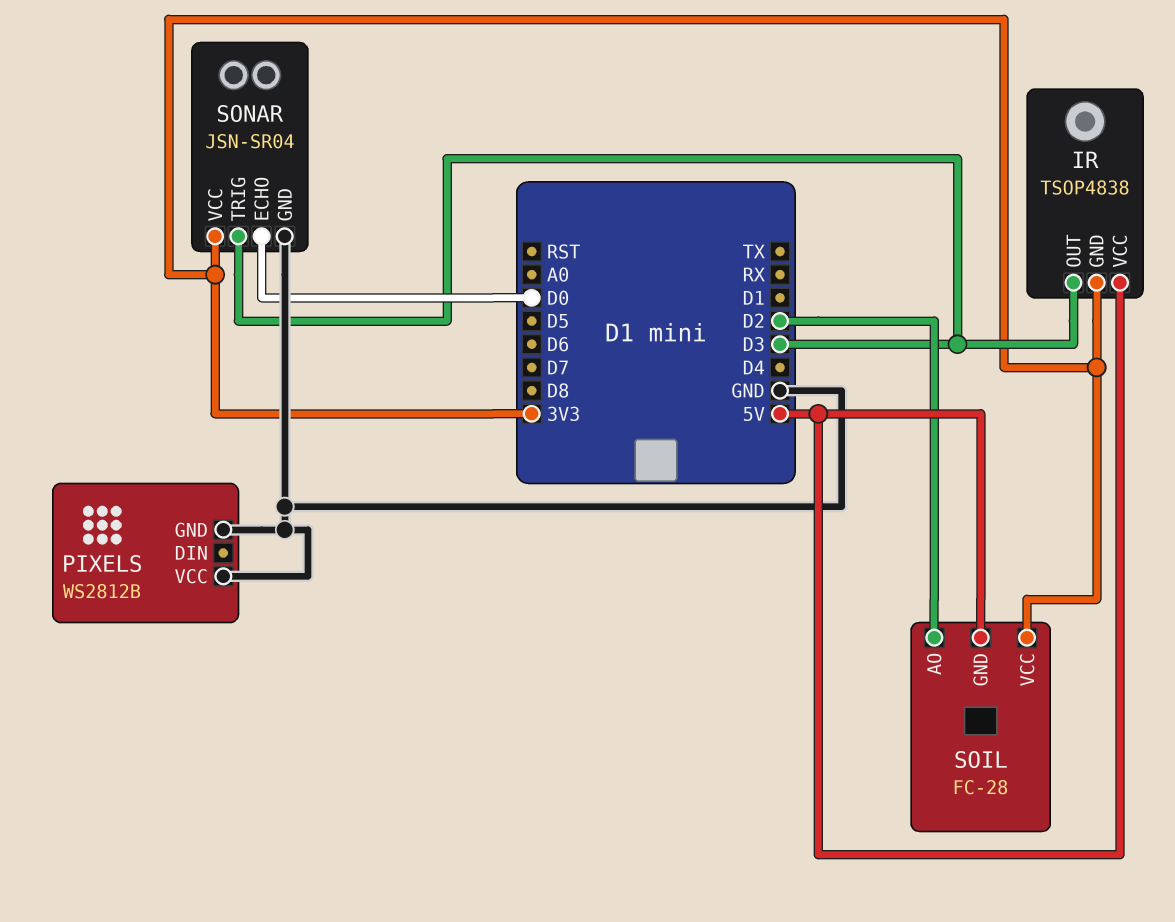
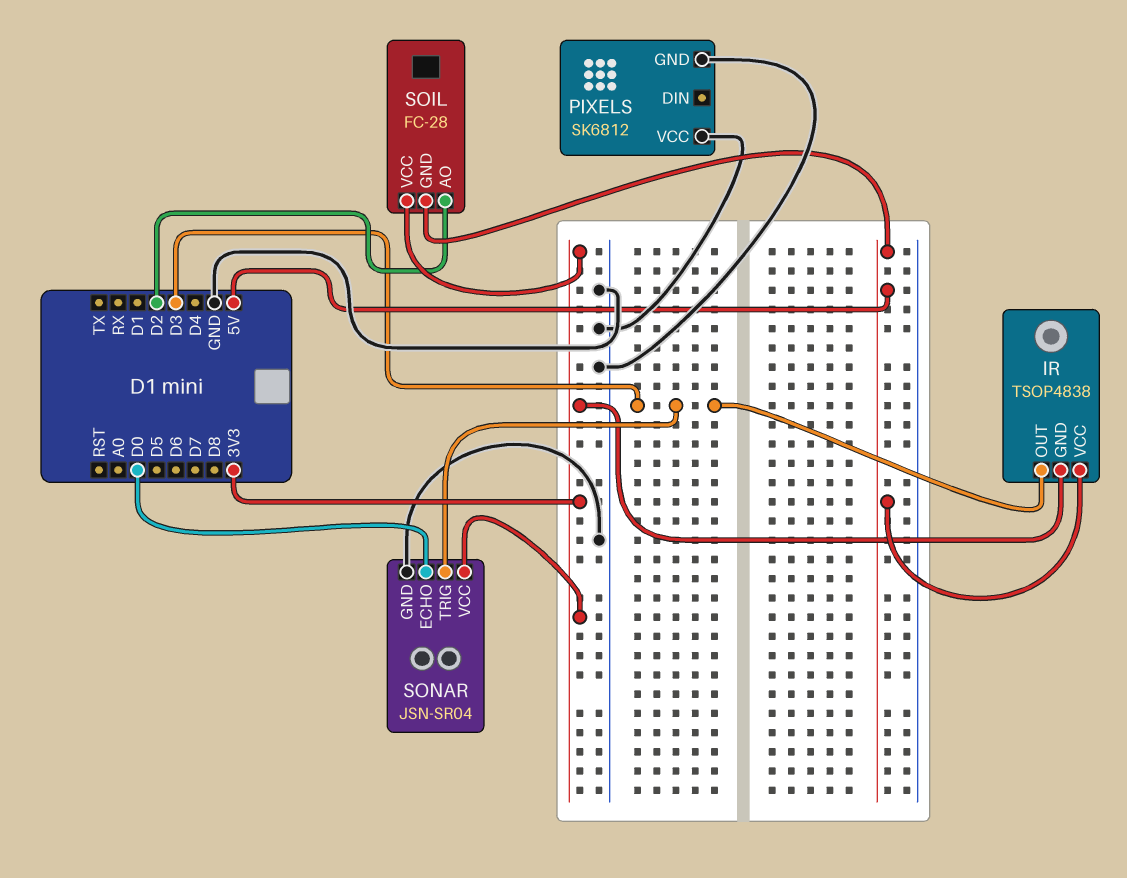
PIXELS: WS2812B -> SK6812

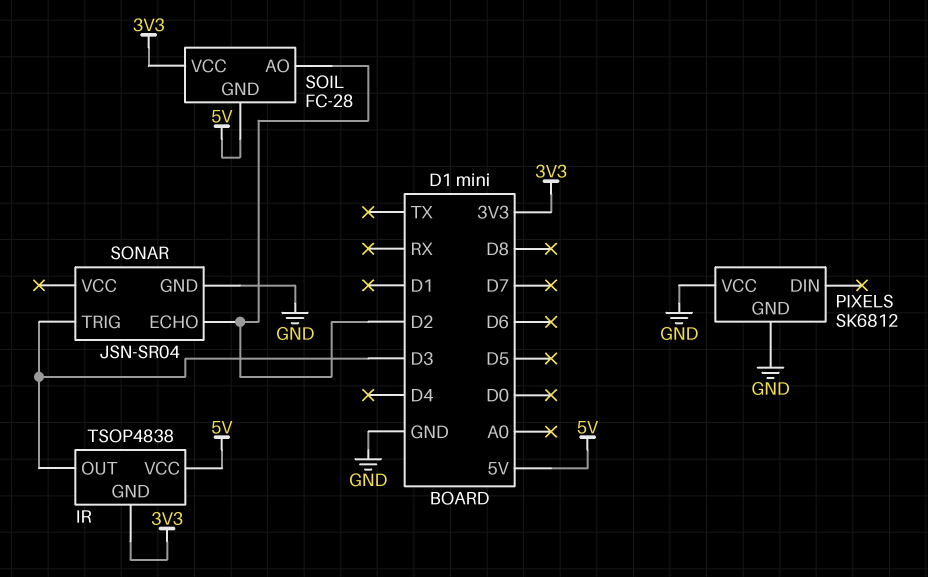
SONAR pin ECHO: D0 -> D2
SONAR pin VCC: 3V3 -> none

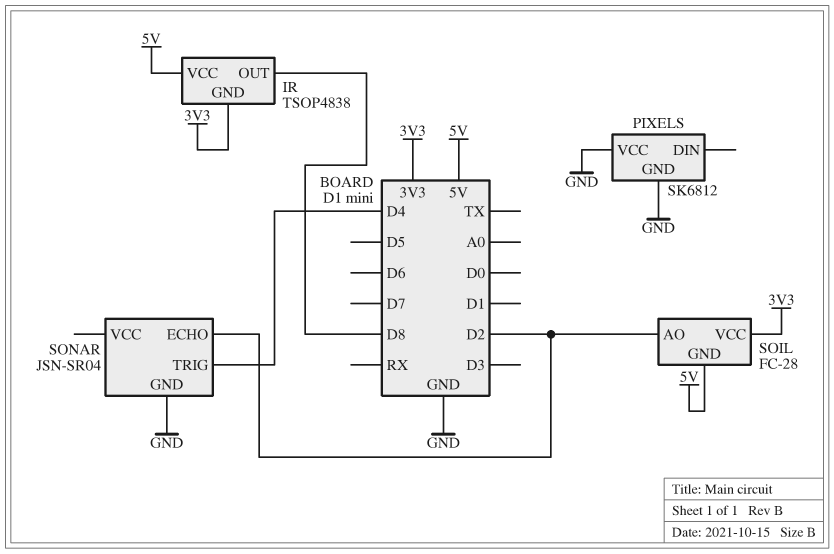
IR pin OUT: D3 -> D8
SONAR pin TRIG: D3 -> D4

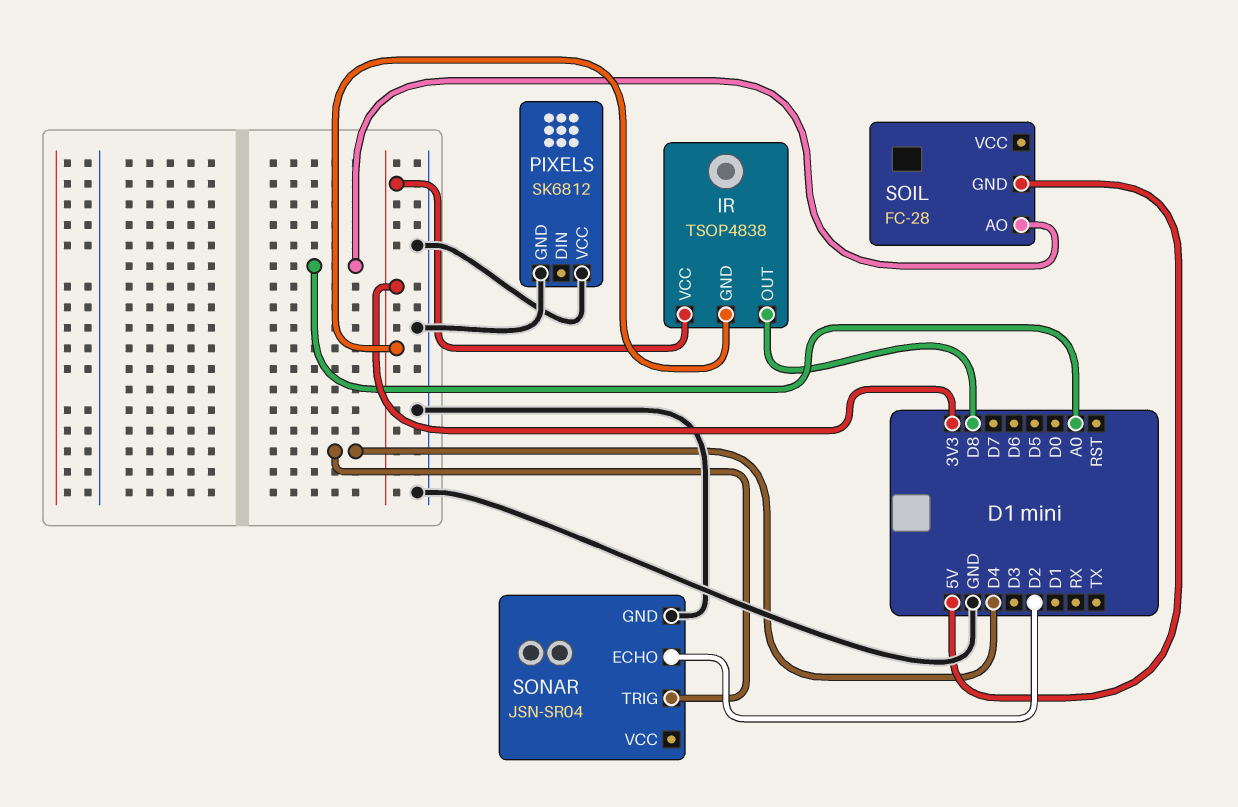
IR pin VCC: 5V -> 3V3
SOIL pin AO: D2 -> A0
SOIL pin VCC: 3V3 -> none

